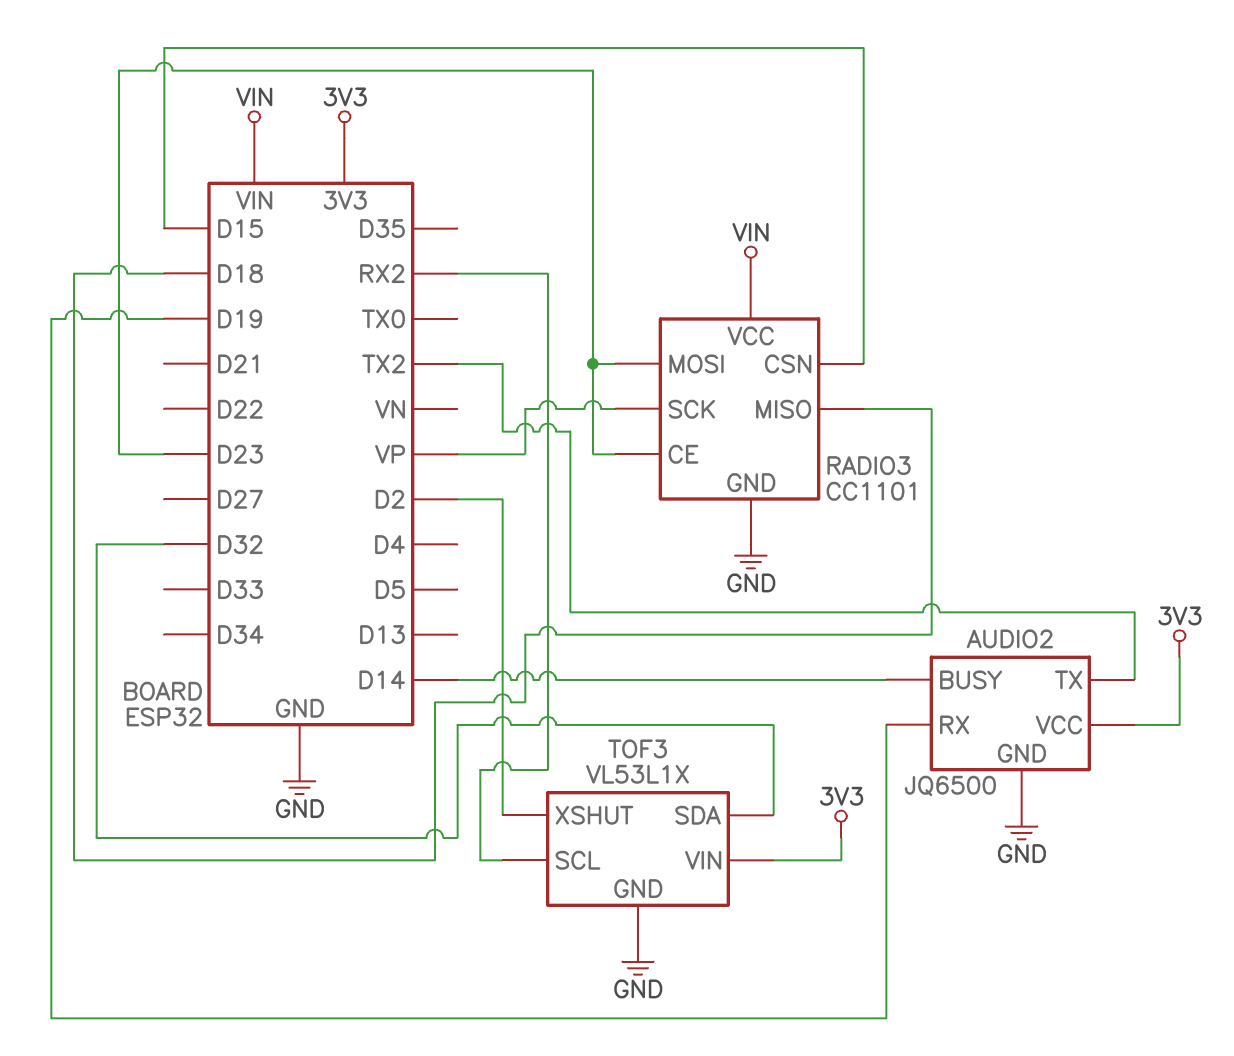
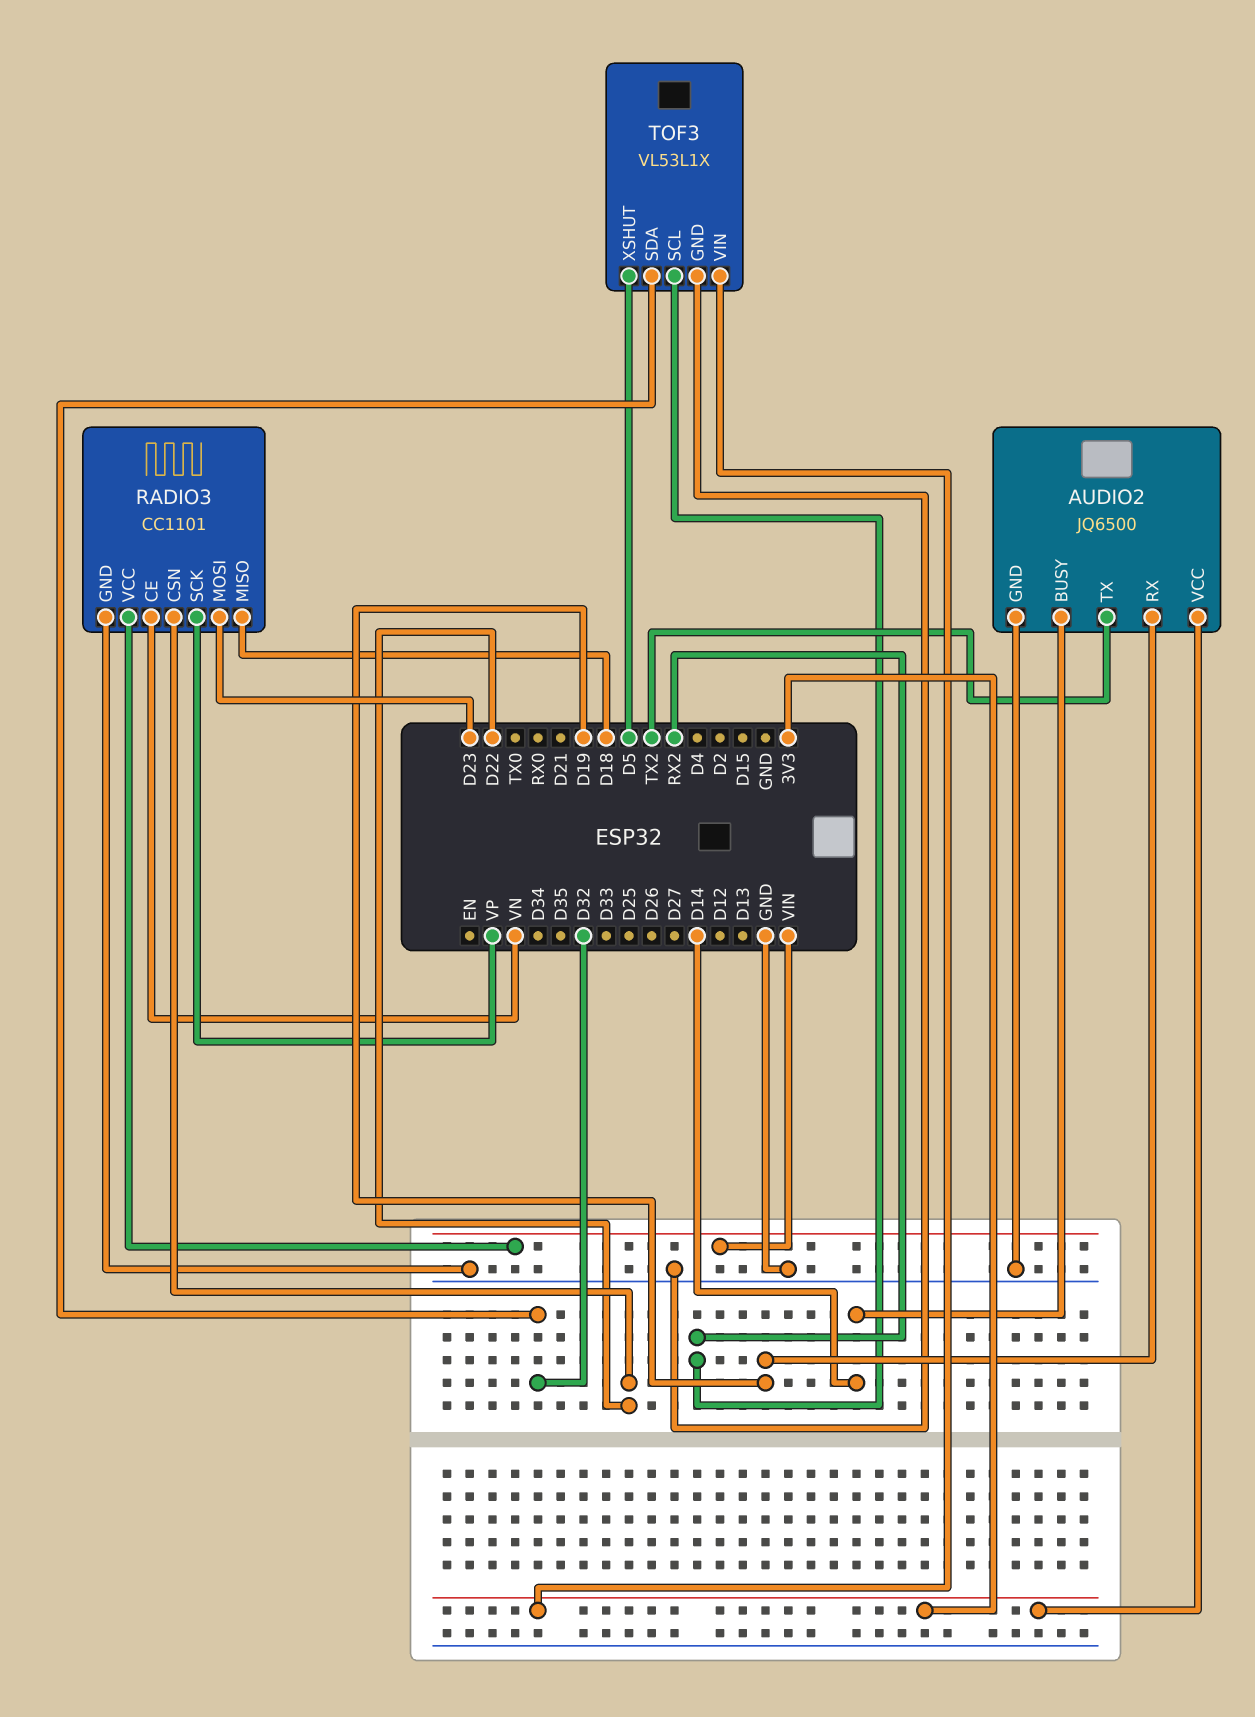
RADIO3 pin CE: D23 -> VN
RADIO3 pin CSN: D15 -> D22
TOF3 pin XSHUT: D2 -> D5

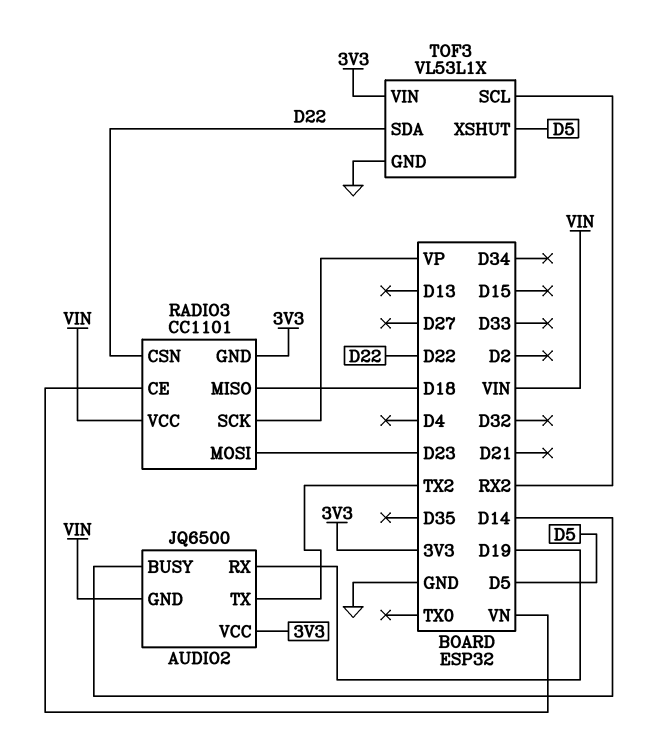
AUDIO2 pin GND: GND -> VIN
RADIO3 pin GND: GND -> 3V3
TOF3 pin SDA: D32 -> D22

